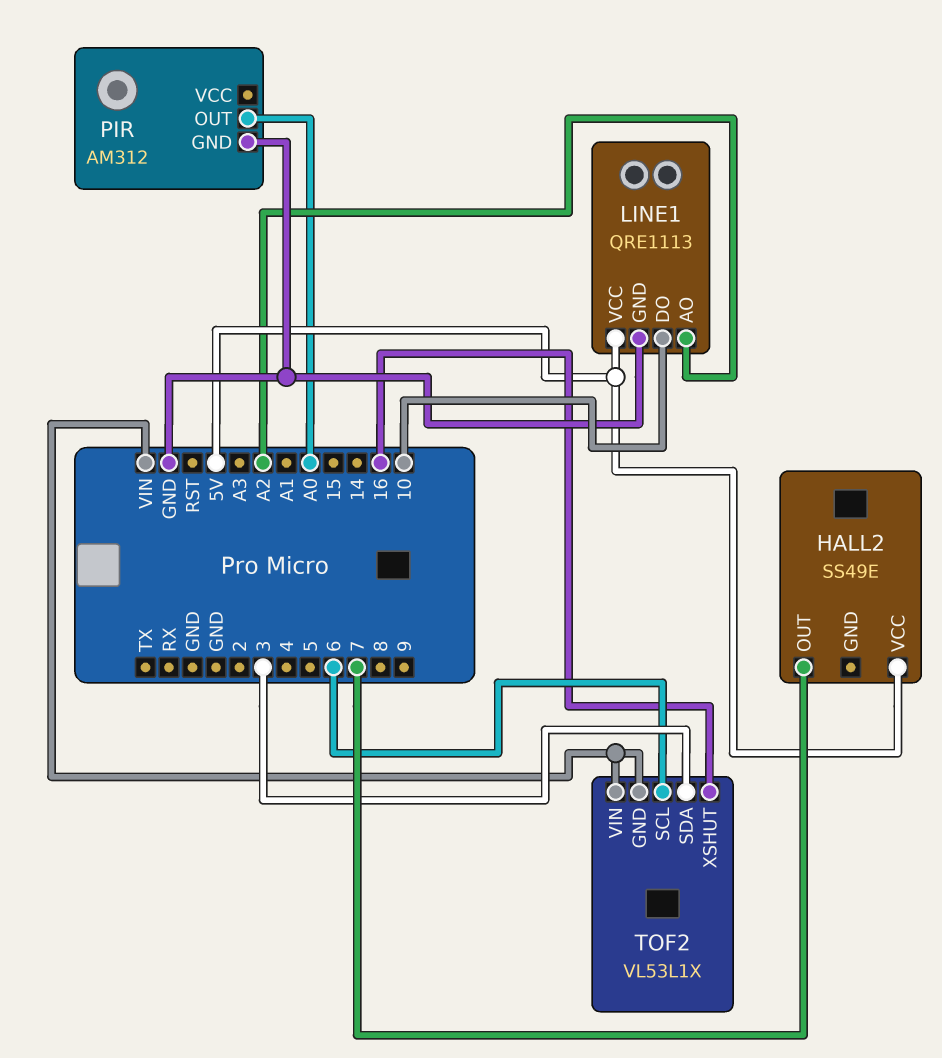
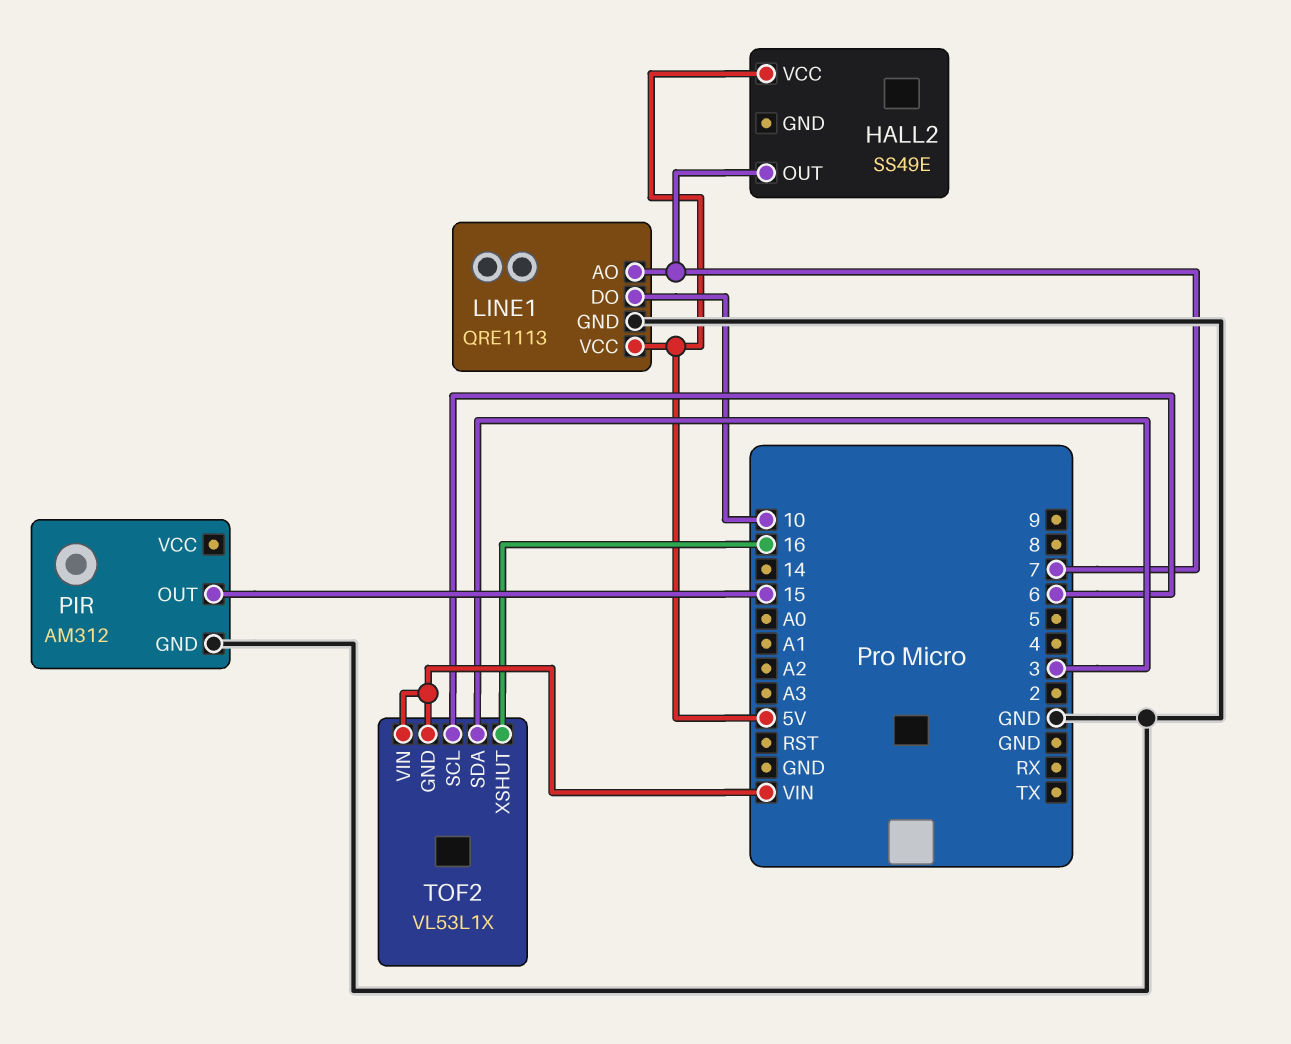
LINE1 pin AO: A2 -> 7
PIR pin OUT: A0 -> 15

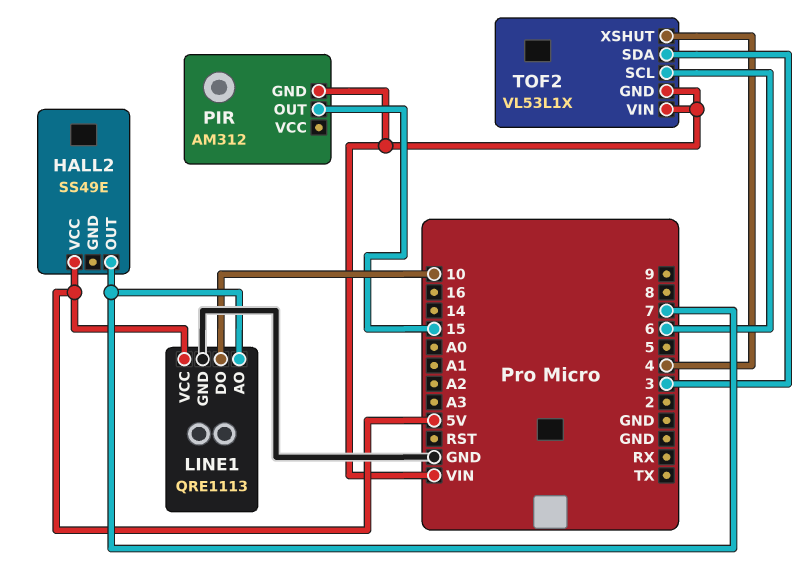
PIR pin GND: GND -> VIN
TOF2 pin XSHUT: 16 -> 4

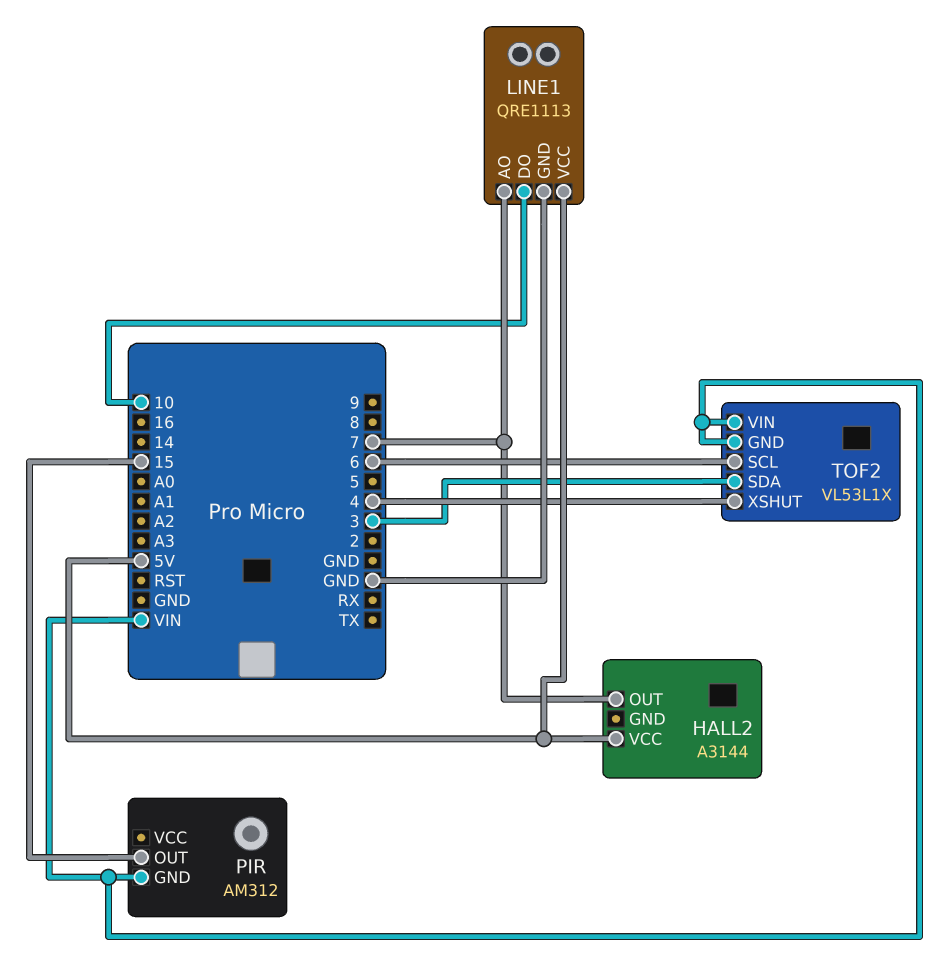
HALL2: SS49E -> A3144

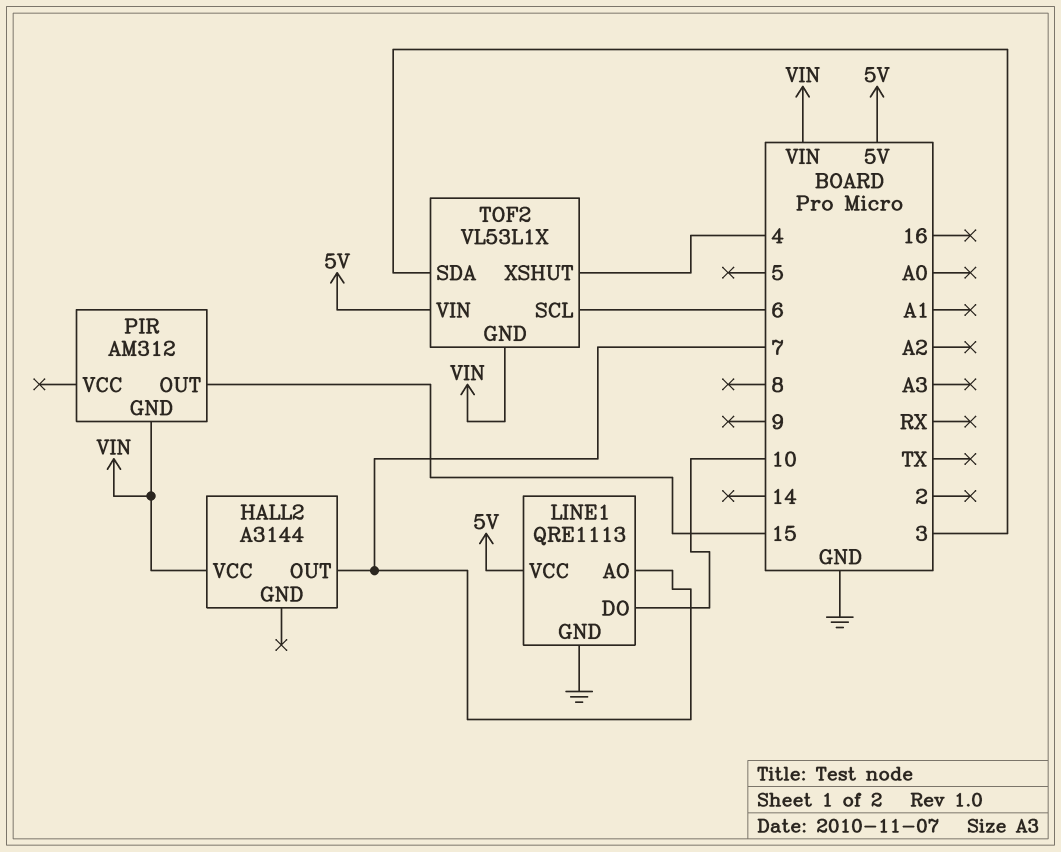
HALL2 pin VCC: 5V -> VIN
TOF2 pin VIN: VIN -> 5V

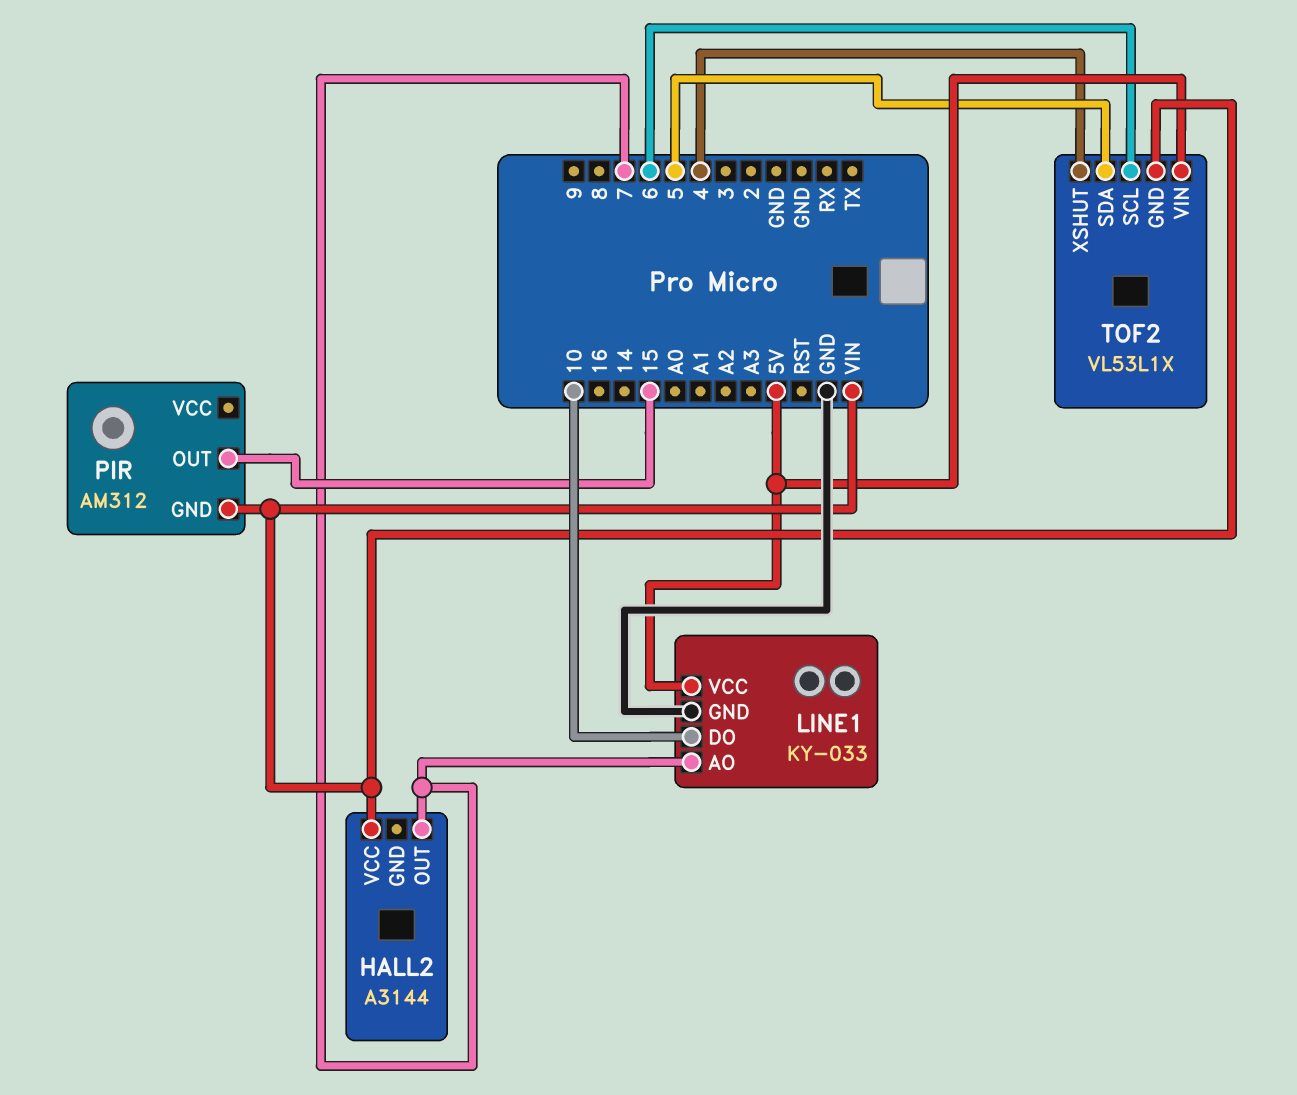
LINE1: QRE1113 -> KY-033
TOF2 pin SDA: 3 -> 5

